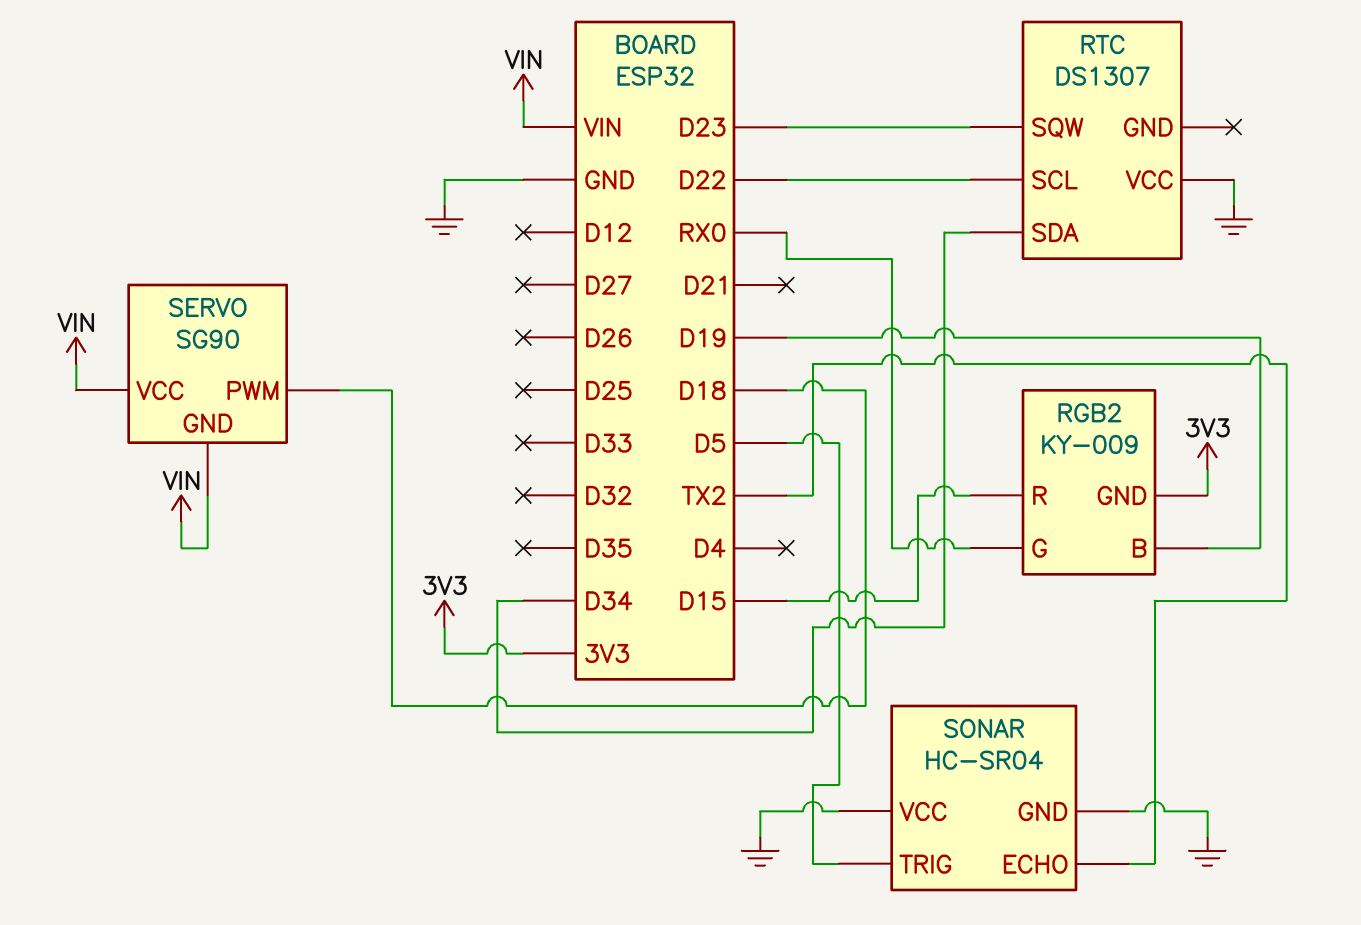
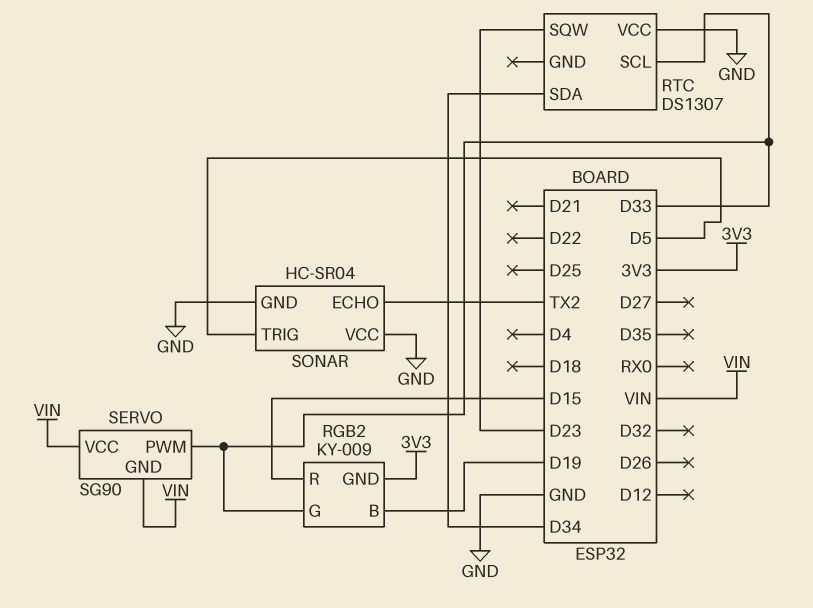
RGB2 pin G: RX0 -> D33
RTC pin SCL: D22 -> D33
SERVO pin PWM: D18 -> D33

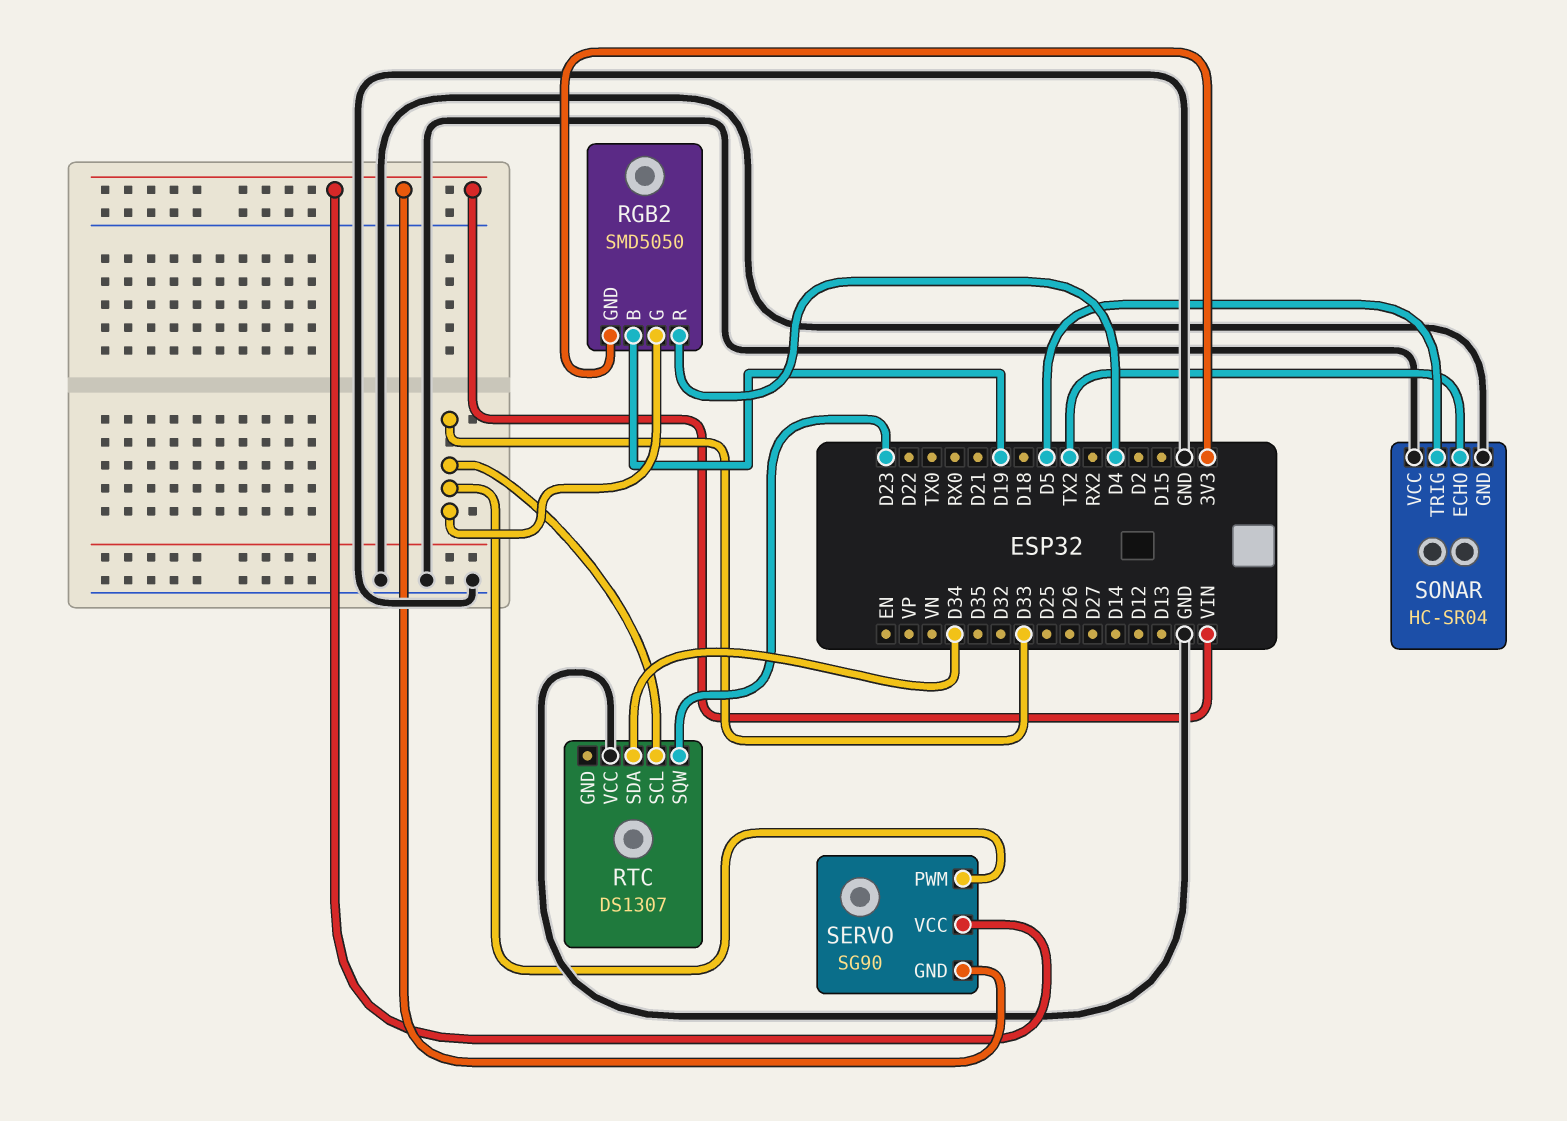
RGB2: KY-009 -> SMD5050
RGB2 pin R: D15 -> D4

